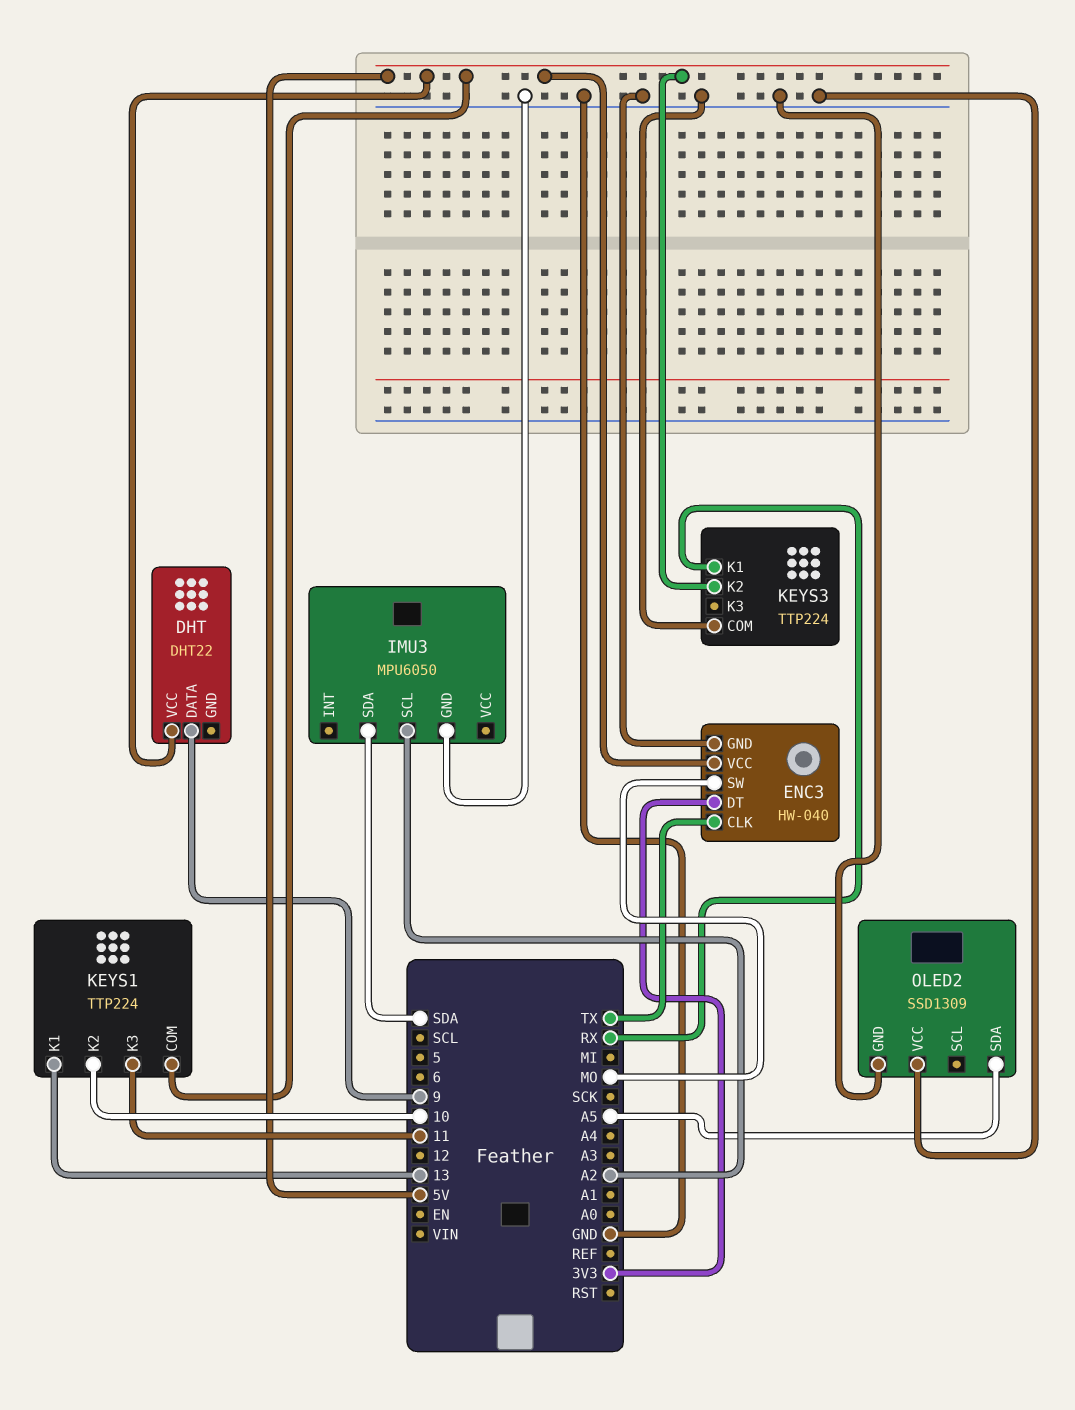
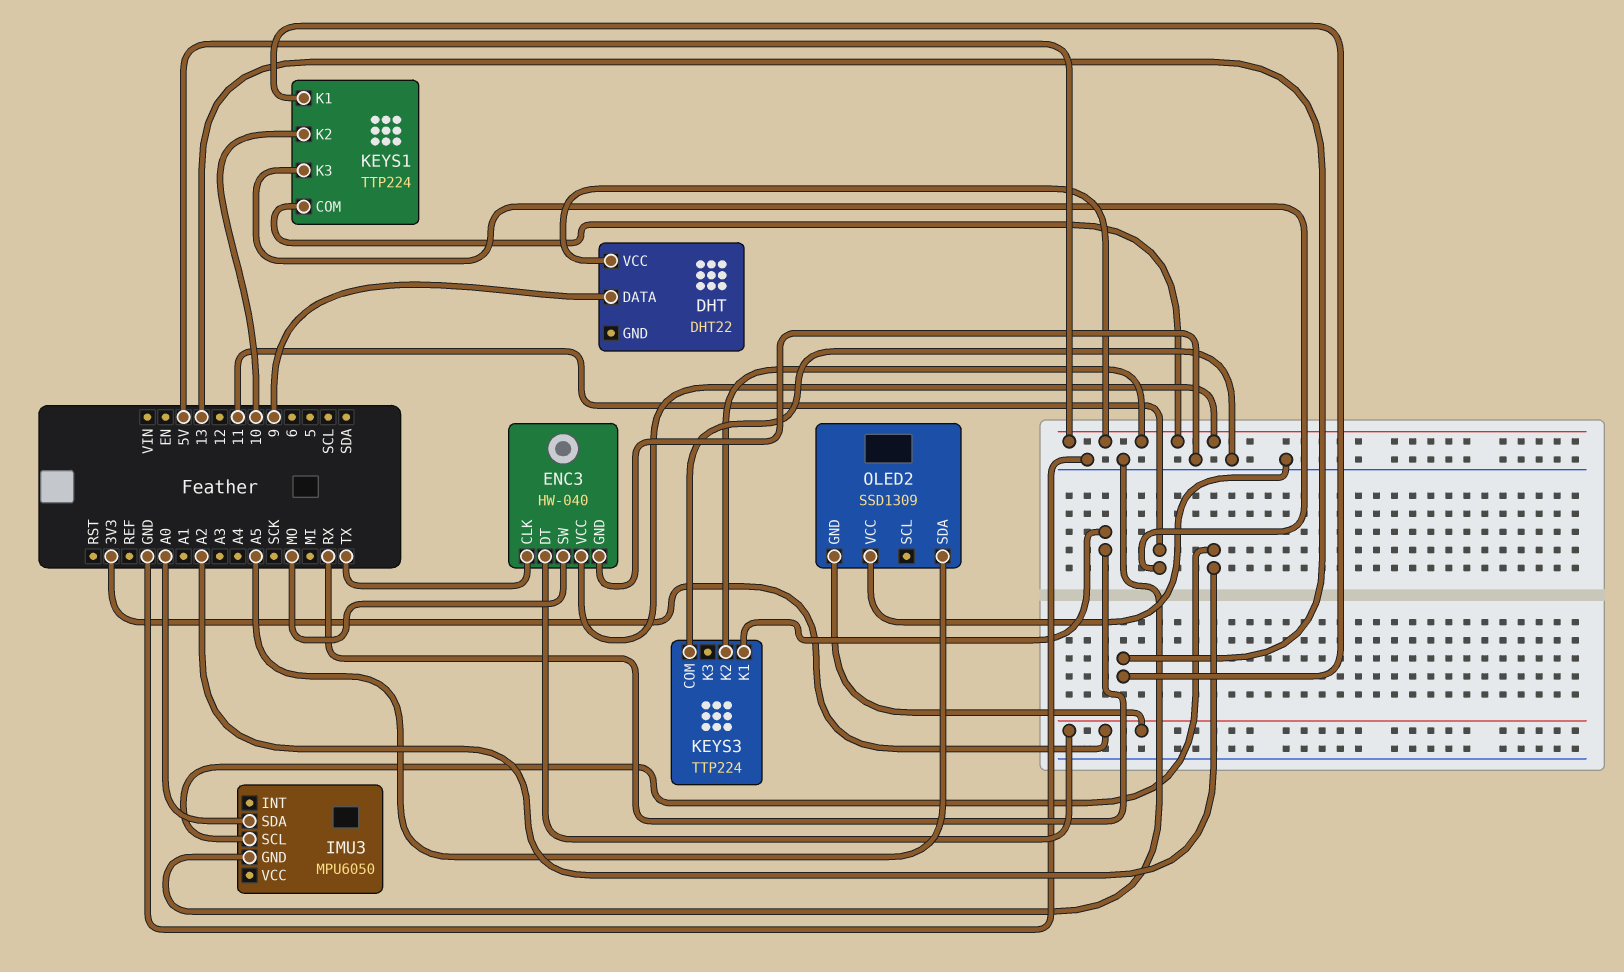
IMU3 pin SDA: SDA -> A0
OLED2 pin GND: GND -> 3V3

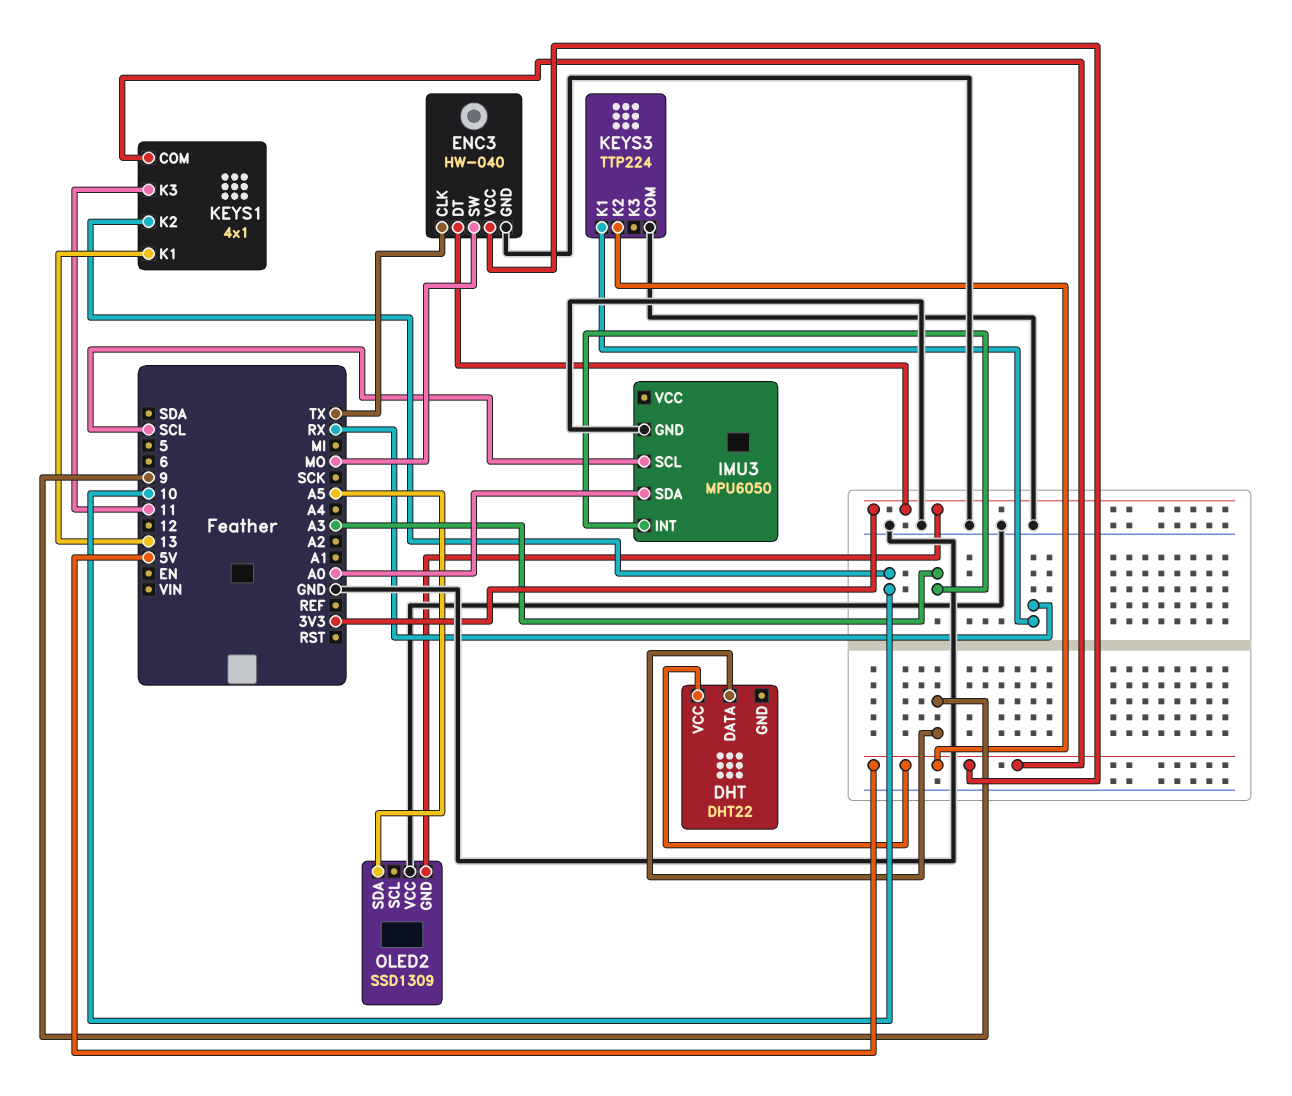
IMU3 pin INT: none -> A3
IMU3 pin SCL: A2 -> SCL
KEYS1: TTP224 -> 4x1

